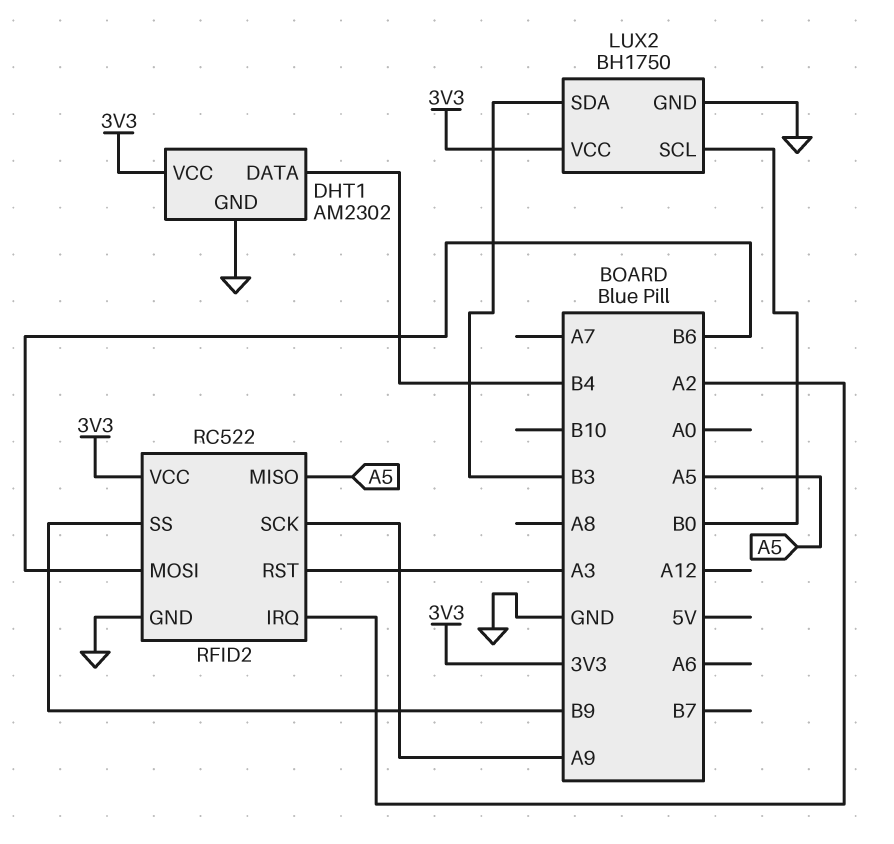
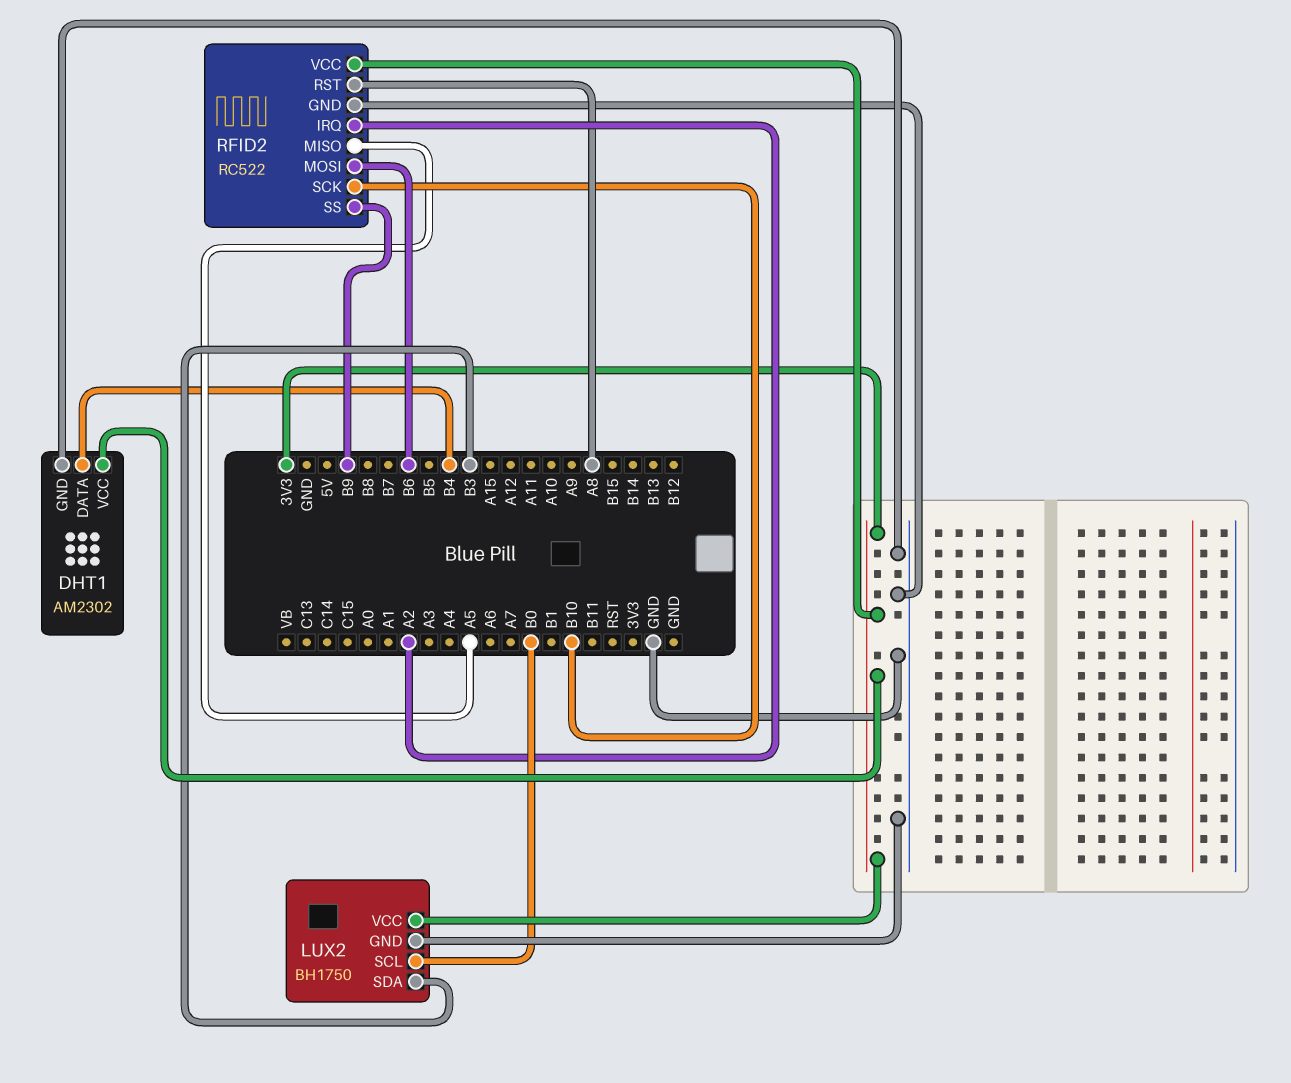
RFID2 pin RST: A3 -> A8
RFID2 pin SCK: A9 -> B10

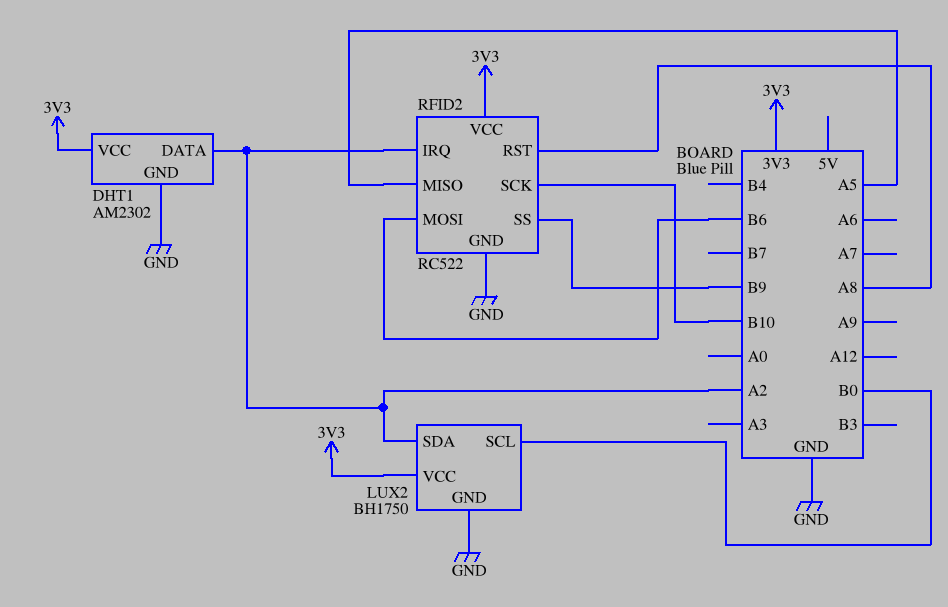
DHT1 pin DATA: B4 -> A2
LUX2 pin SDA: B3 -> A2

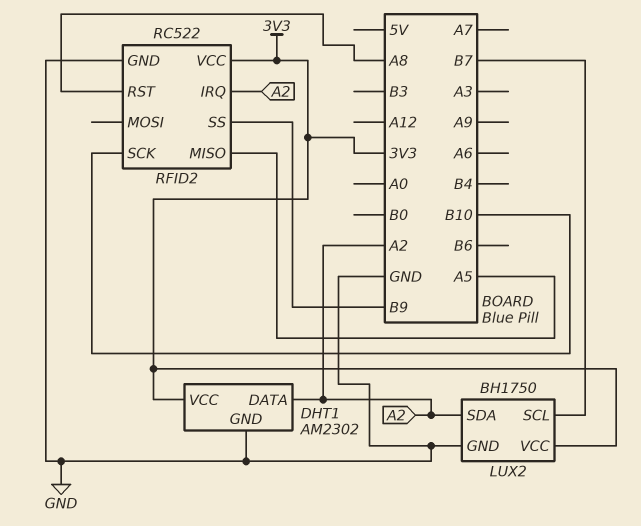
LUX2 pin SCL: B0 -> B7
RFID2 pin MOSI: B6 -> none

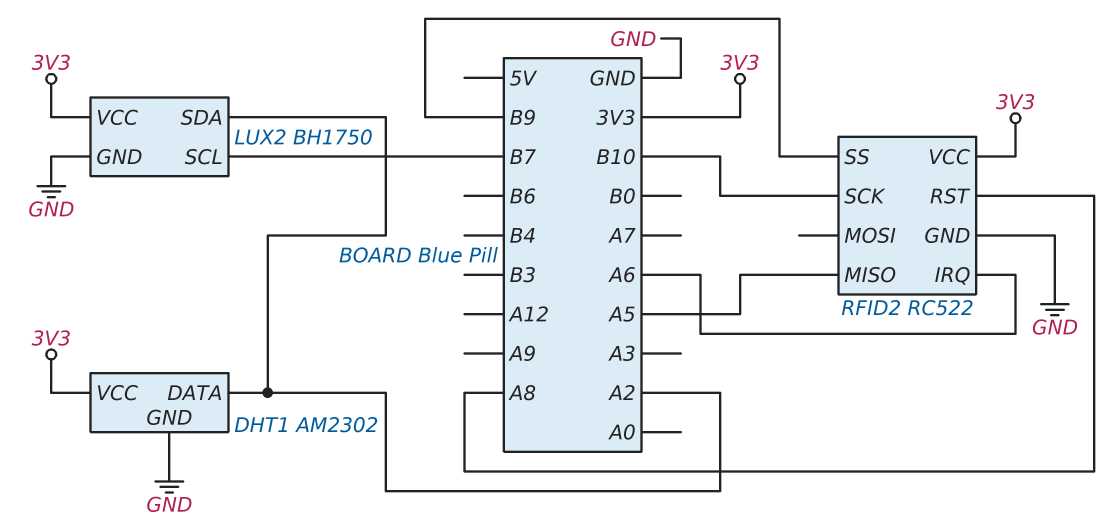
RFID2 pin IRQ: A2 -> A6

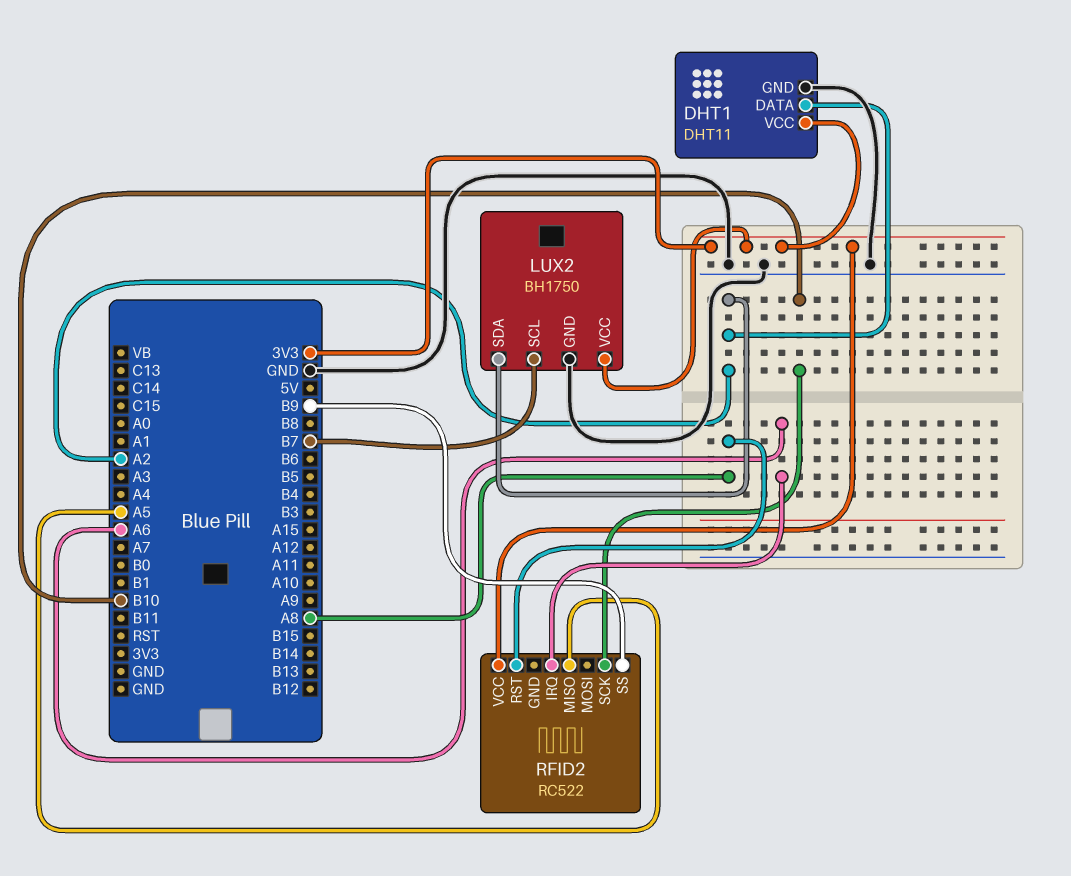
DHT1: AM2302 -> DHT11
RFID2 pin GND: GND -> none

